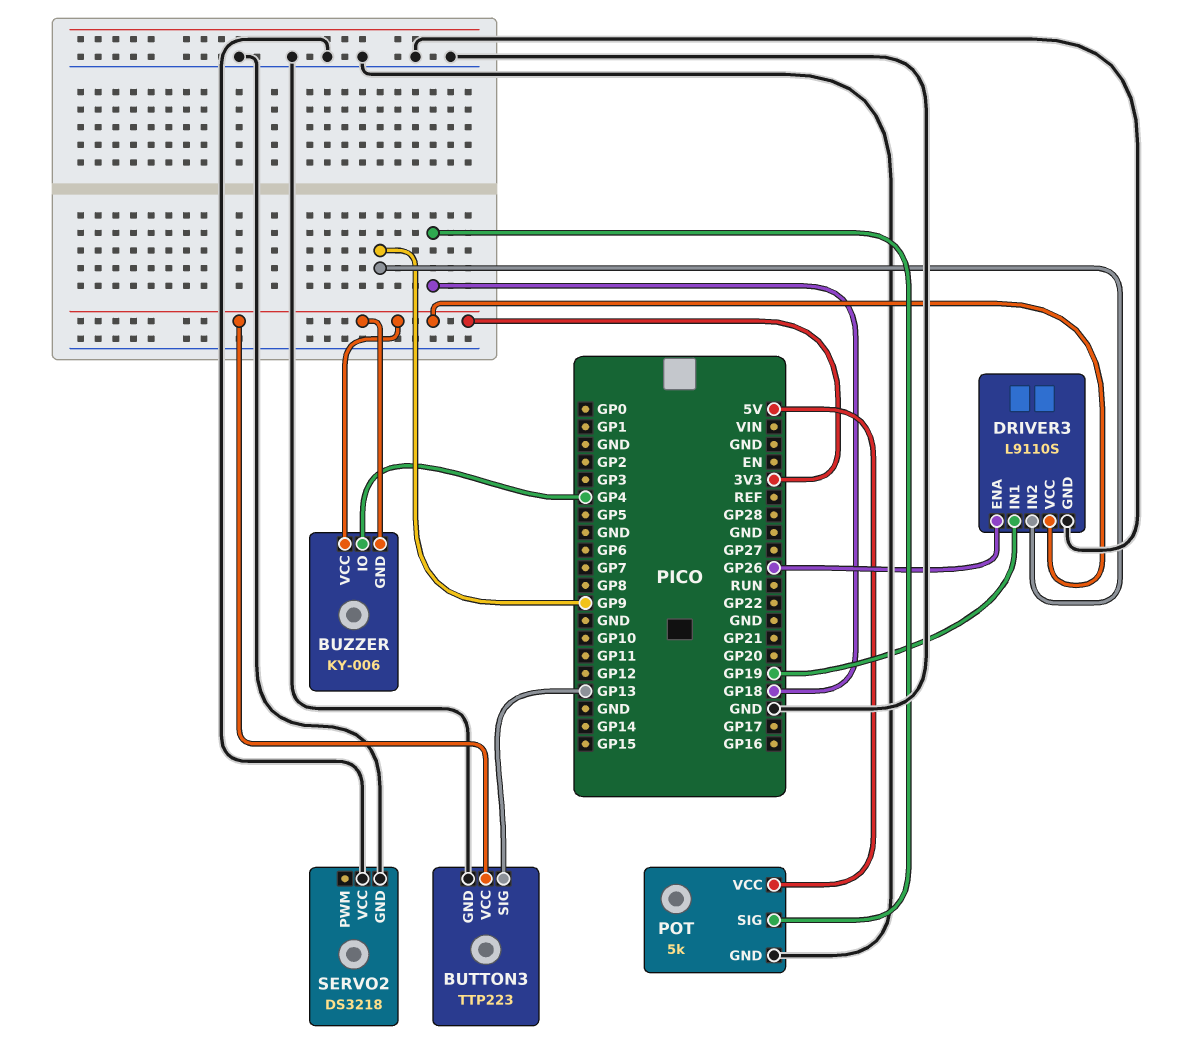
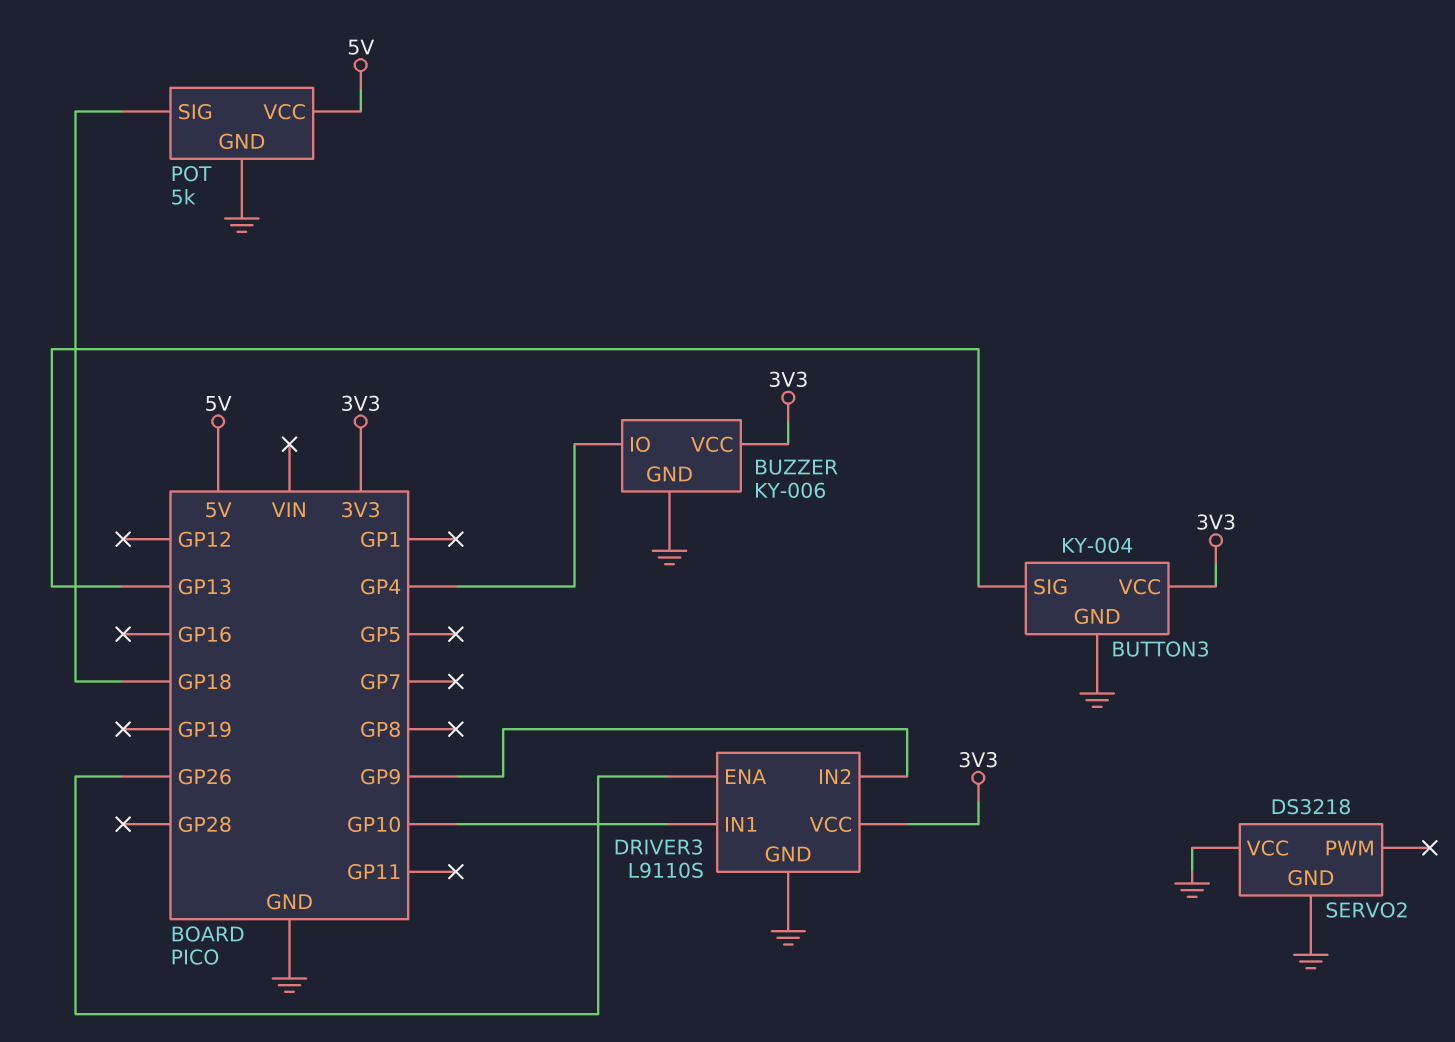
BUTTON3: TTP223 -> KY-004
BUZZER pin GND: 3V3 -> GND
DRIVER3 pin IN1: GP19 -> GP10

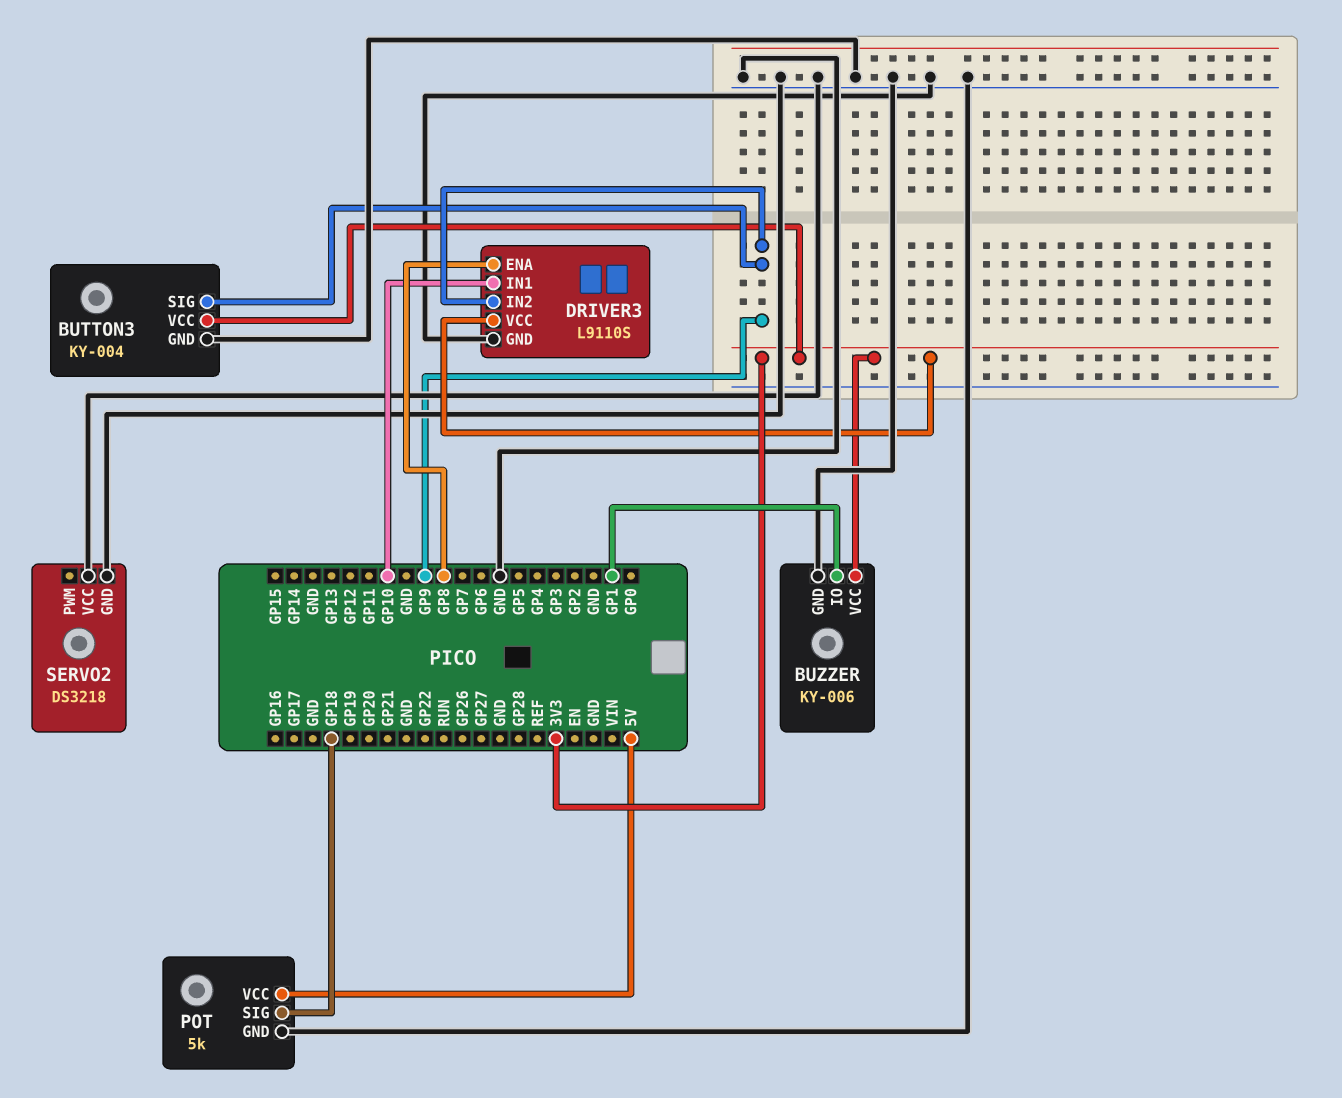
BUTTON3 pin SIG: GP13 -> GP9
BUZZER pin IO: GP4 -> GP1
DRIVER3 pin ENA: GP26 -> GP8

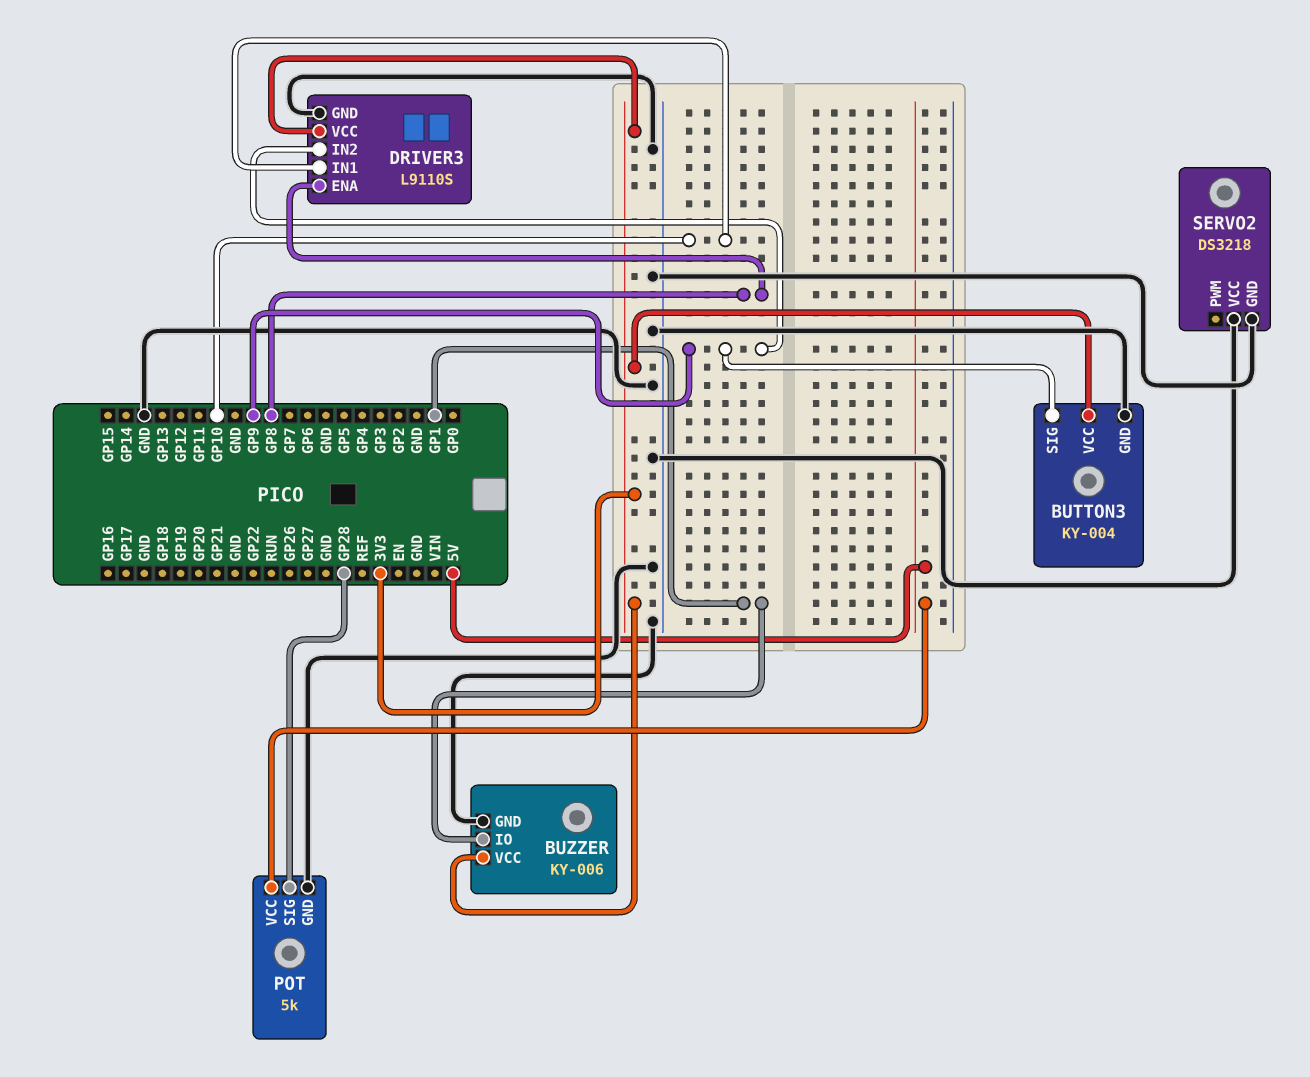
POT pin SIG: GP18 -> GP28

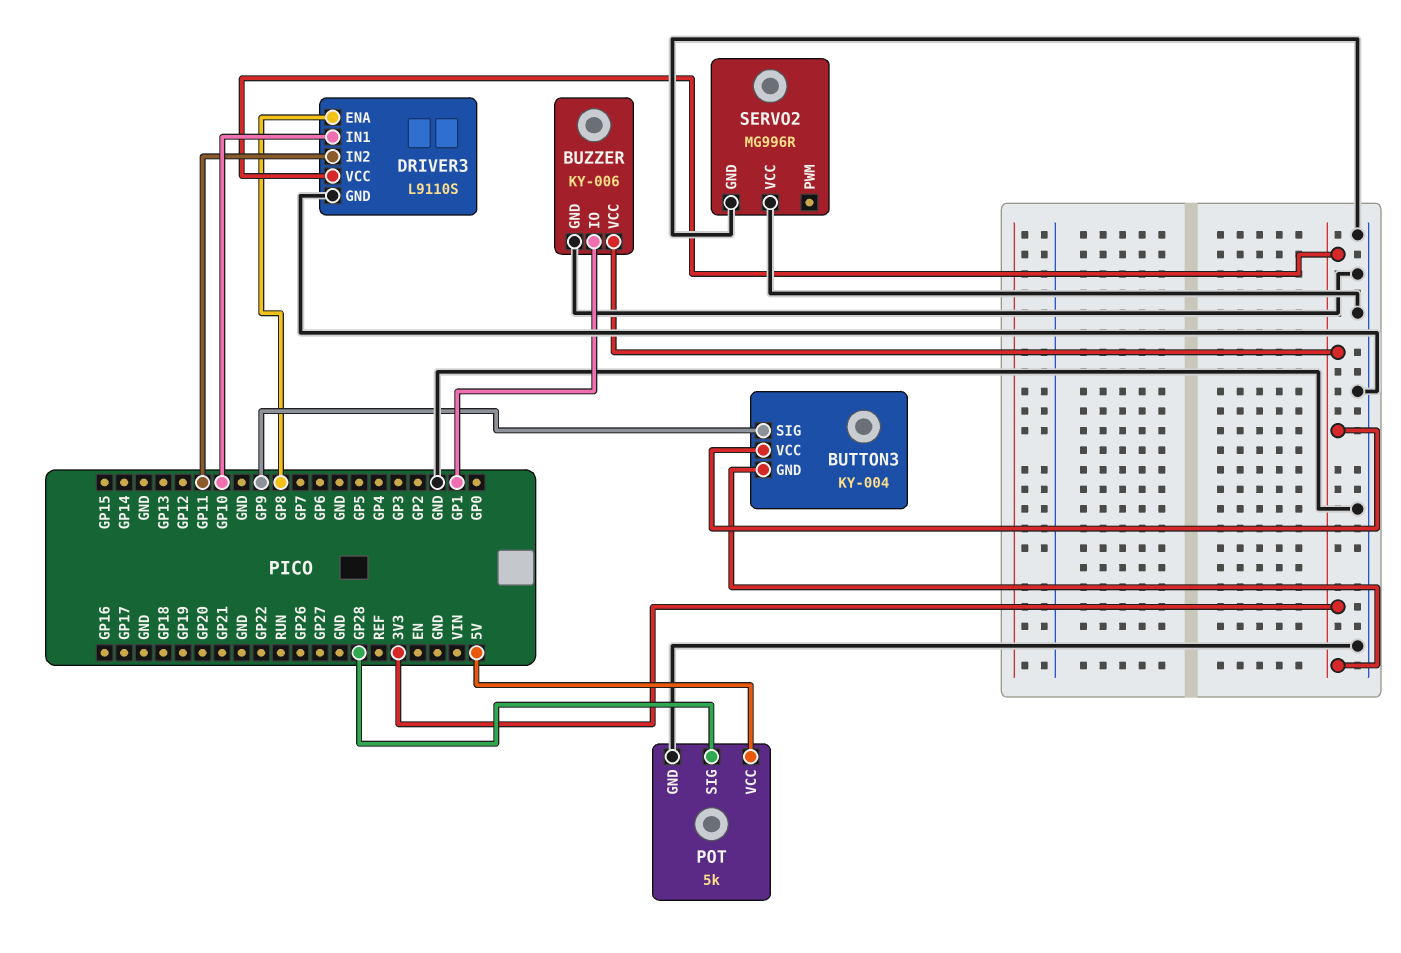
BUTTON3 pin GND: GND -> 3V3
DRIVER3 pin IN2: GP9 -> GP11
SERVO2: DS3218 -> MG996R

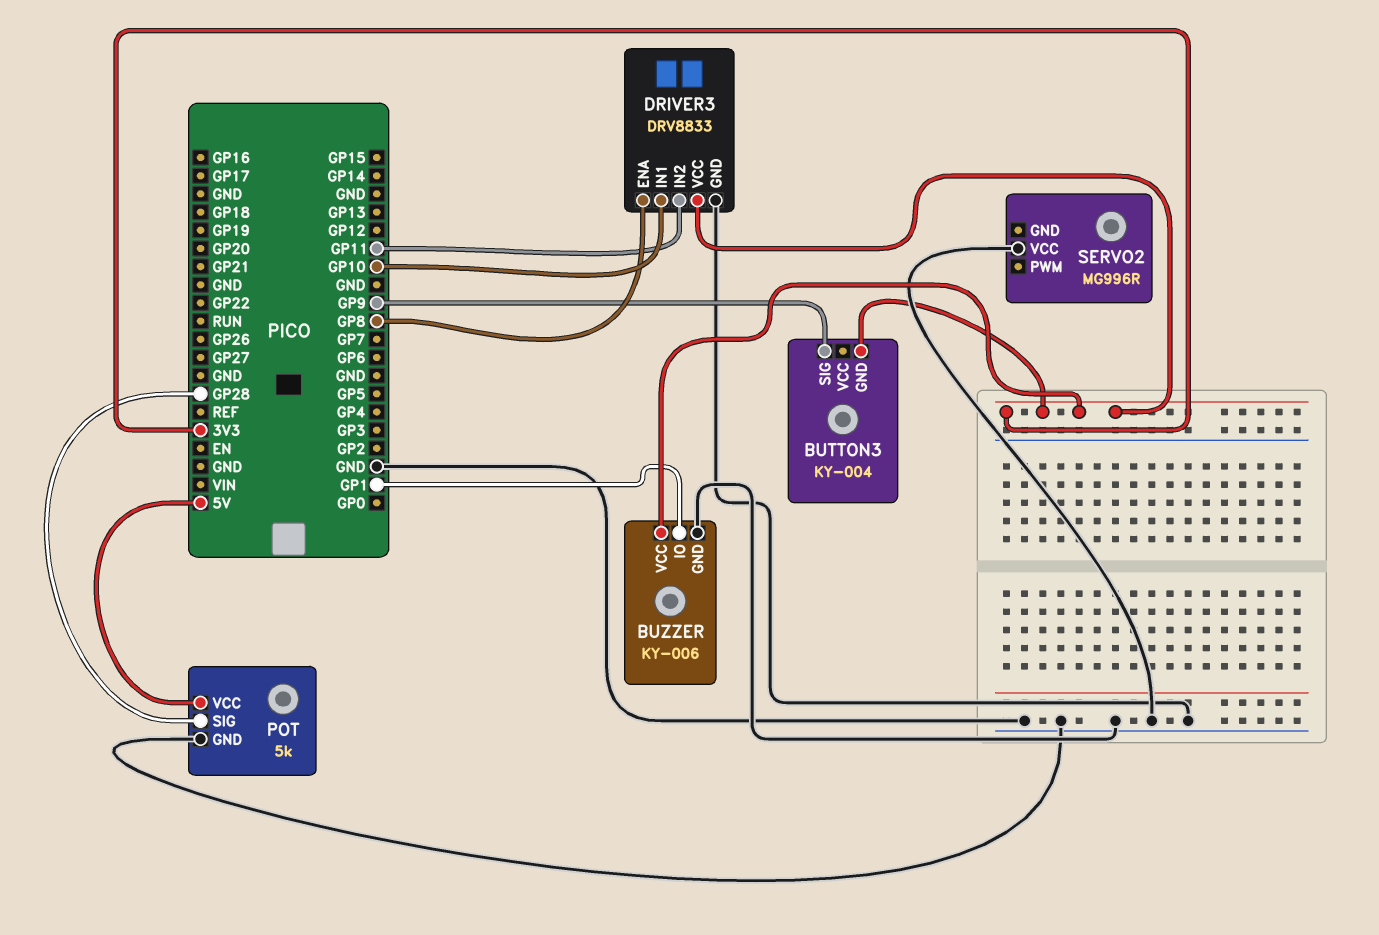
BUTTON3 pin VCC: 3V3 -> none
DRIVER3: L9110S -> DRV8833
SERVO2 pin GND: GND -> none

